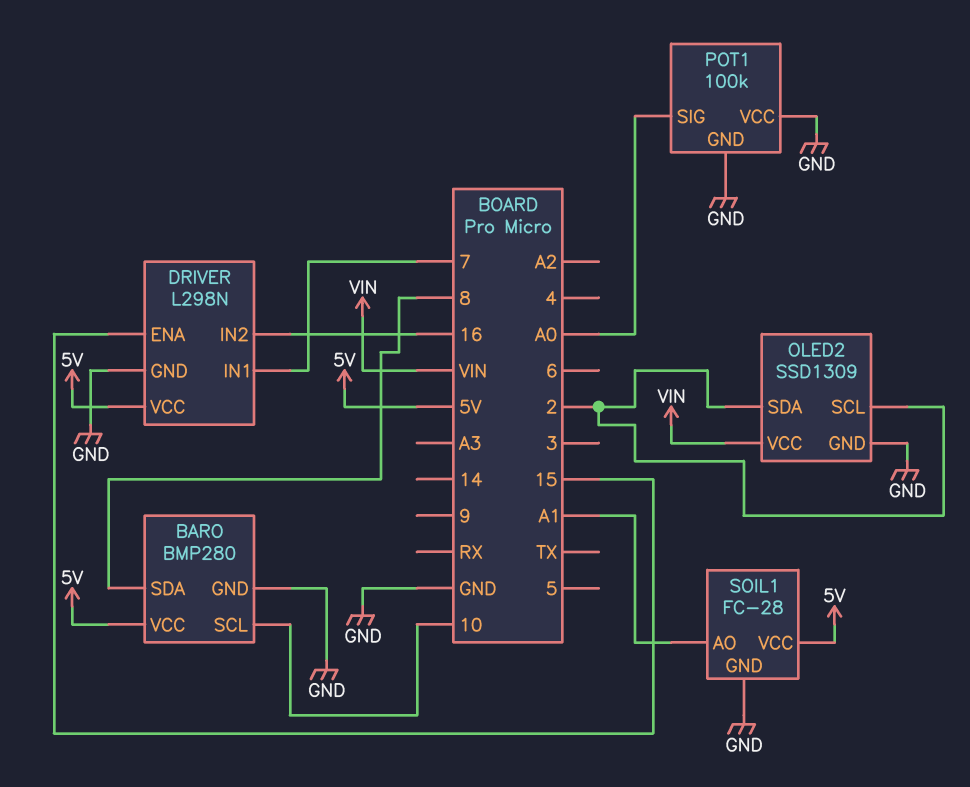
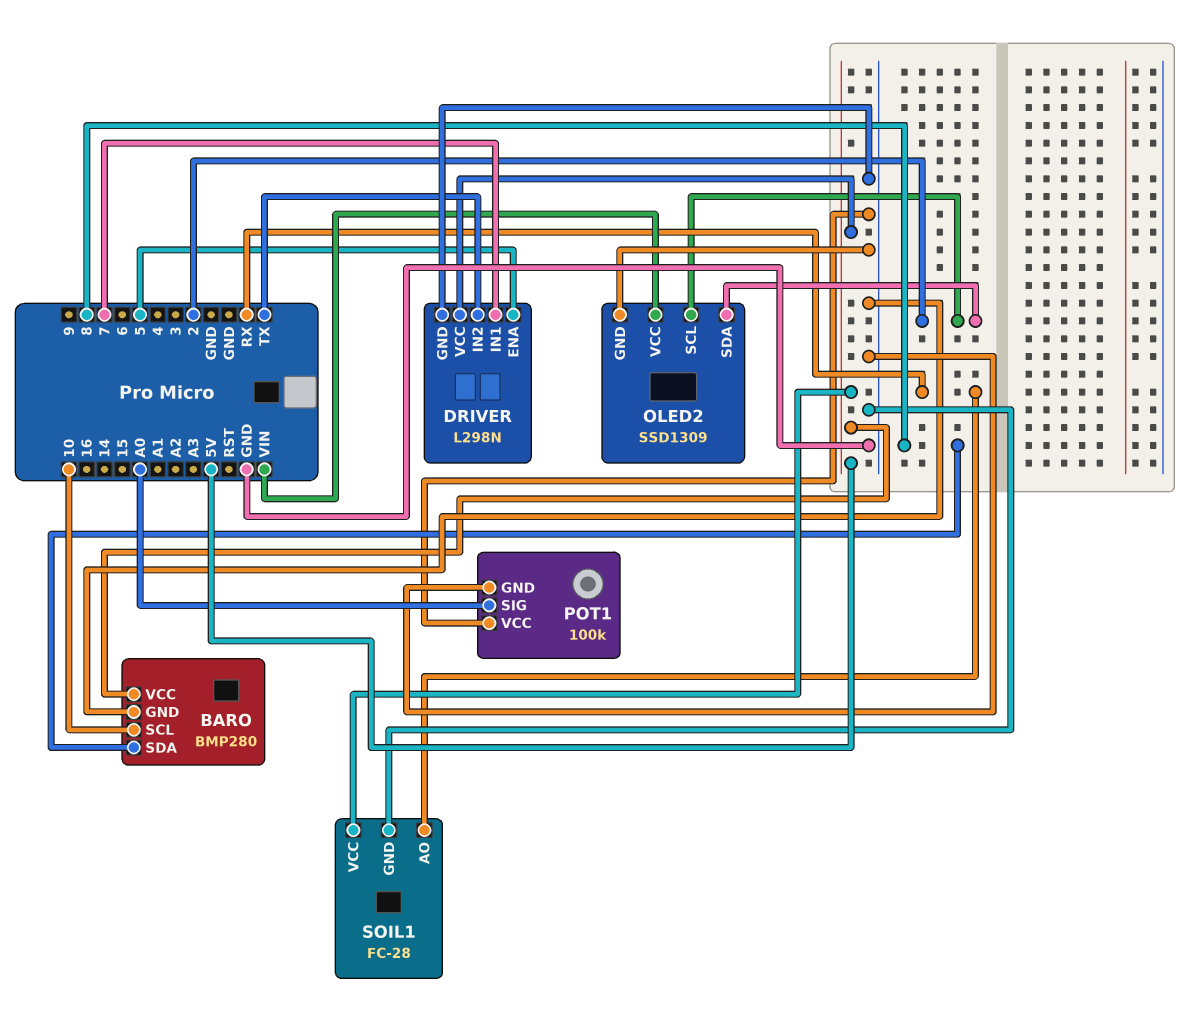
DRIVER pin ENA: 15 -> 5
DRIVER pin IN2: 16 -> TX
SOIL1 pin AO: A1 -> RX

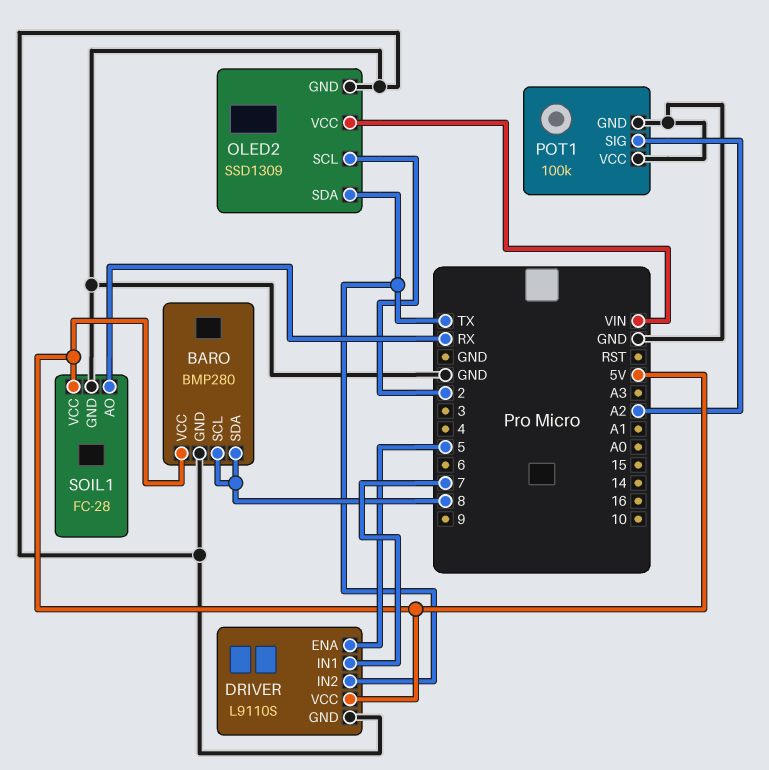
BARO pin SCL: 10 -> 8
DRIVER: L298N -> L9110S
OLED2 pin SDA: 2 -> TX
POT1 pin SIG: A0 -> A2

